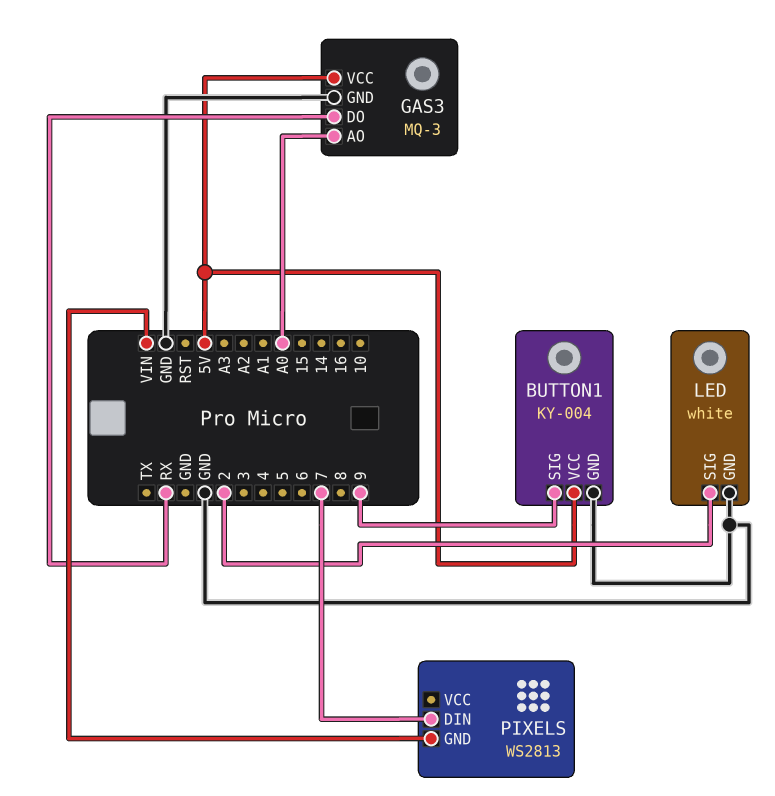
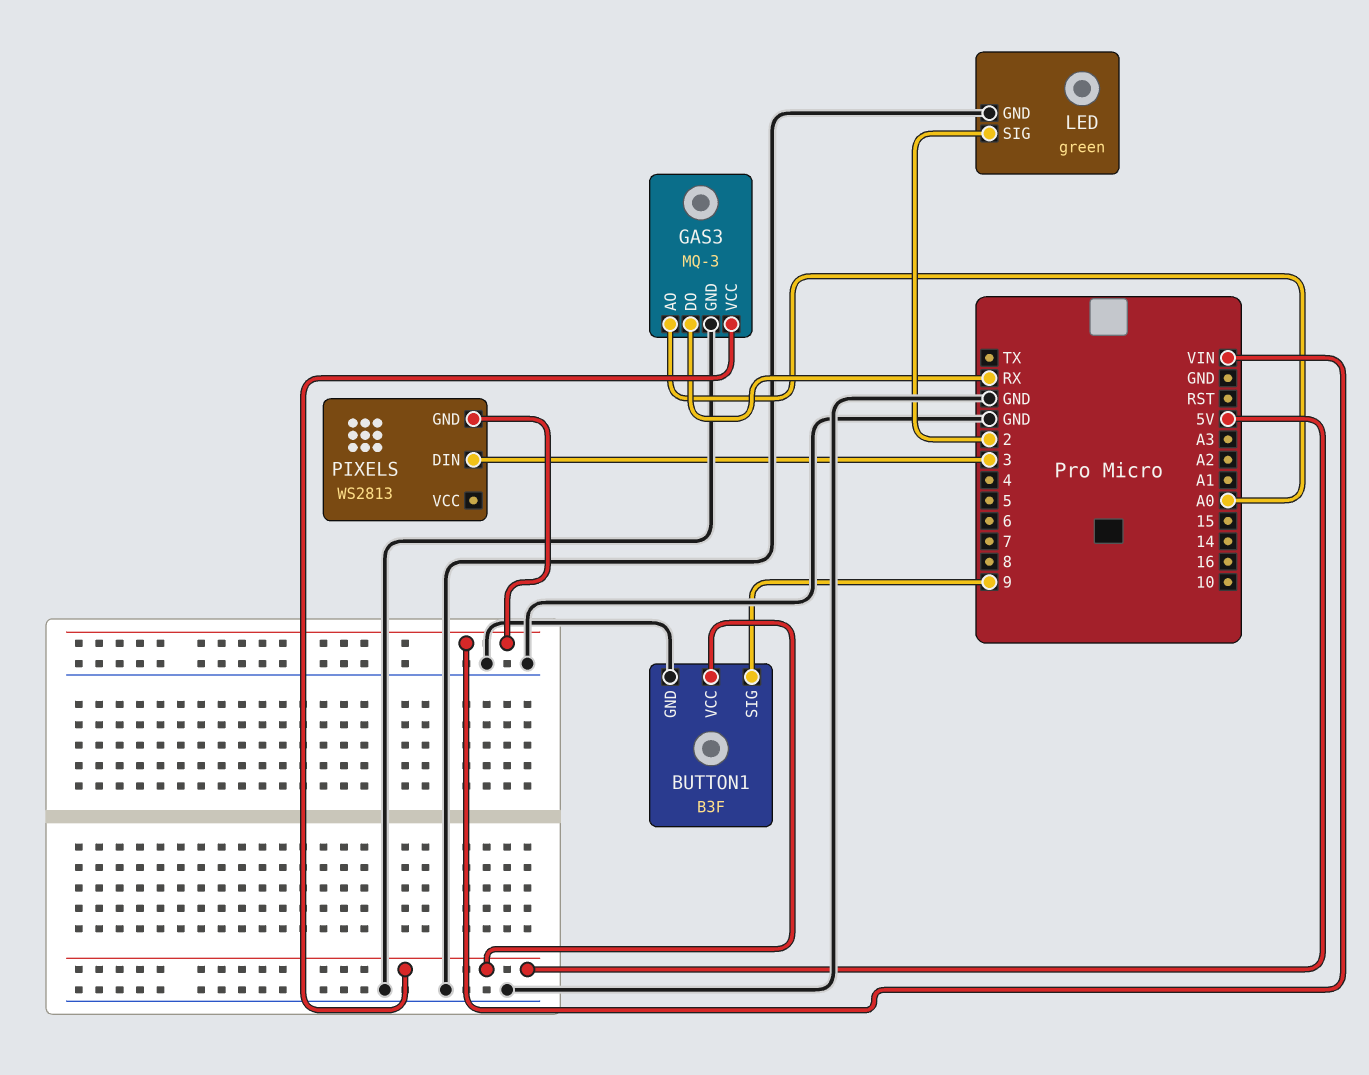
BUTTON1: KY-004 -> B3F
LED: white -> green
PIXELS pin DIN: 7 -> 3

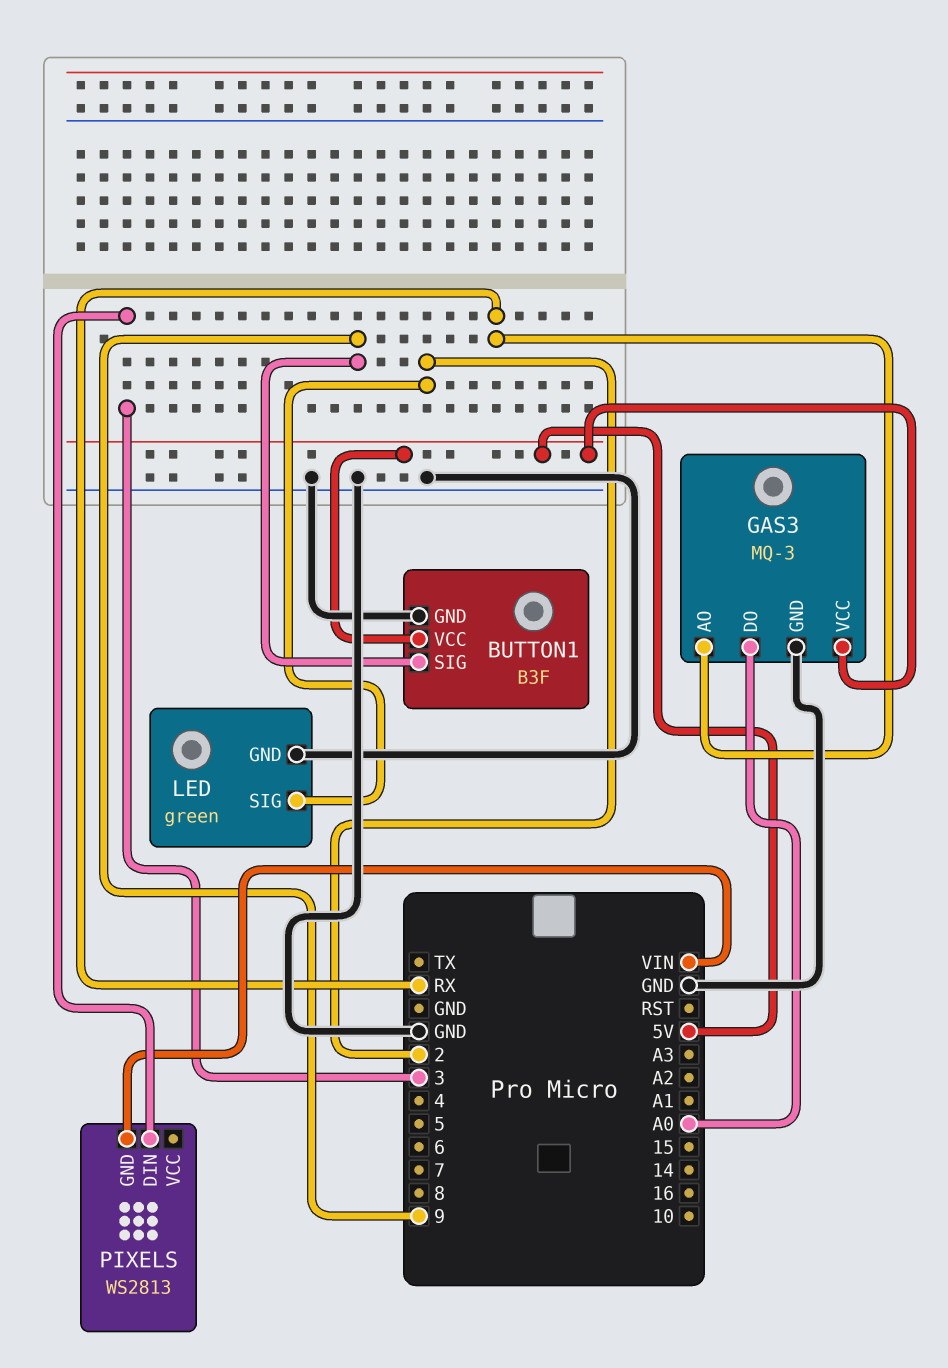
GAS3 pin AO: A0 -> RX
GAS3 pin DO: RX -> A0

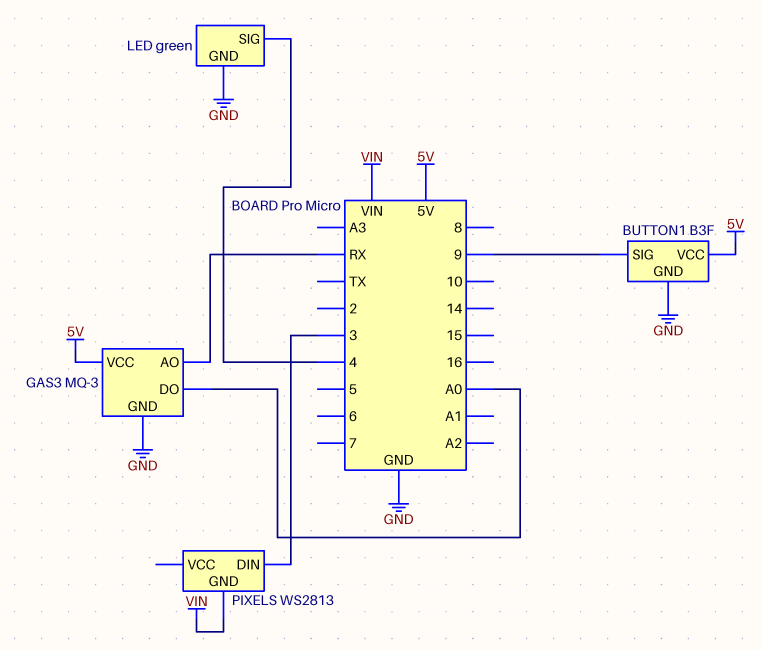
LED pin SIG: 2 -> 4

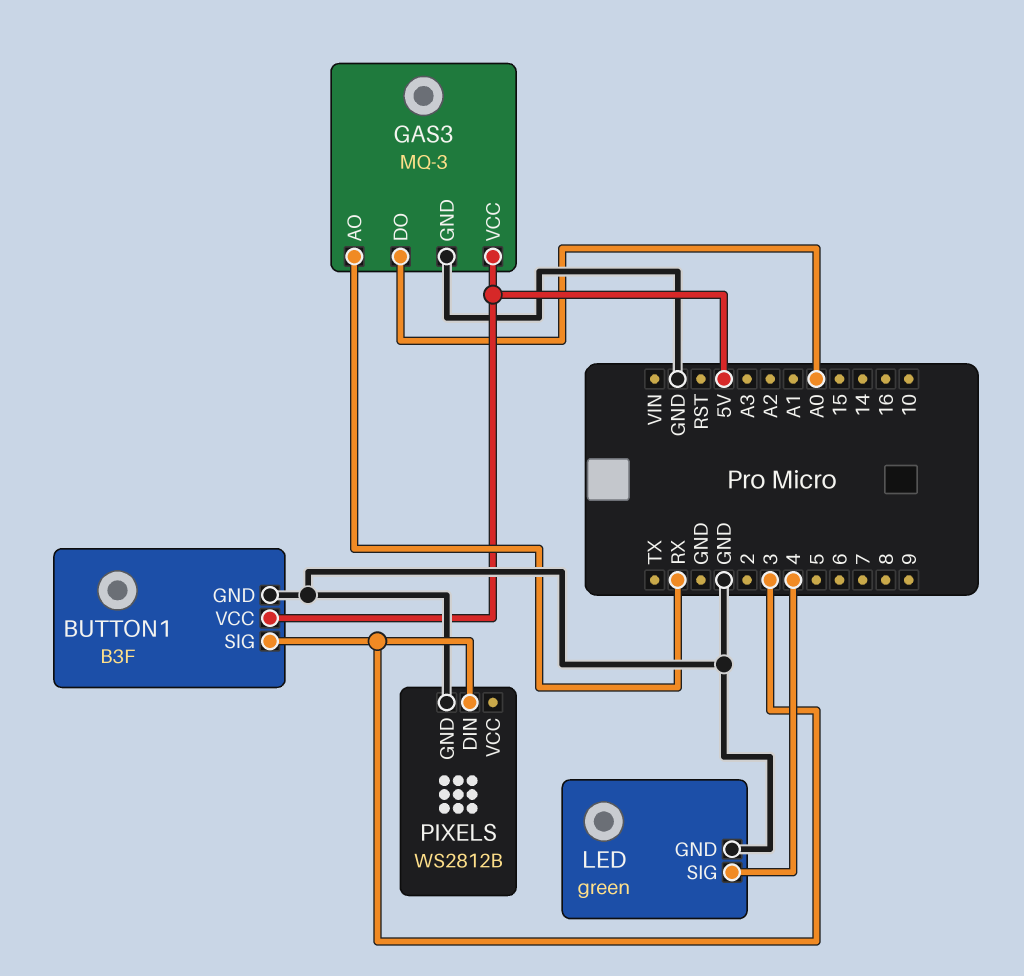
BUTTON1 pin SIG: 9 -> 3
PIXELS: WS2813 -> WS2812B
PIXELS pin GND: VIN -> GND

